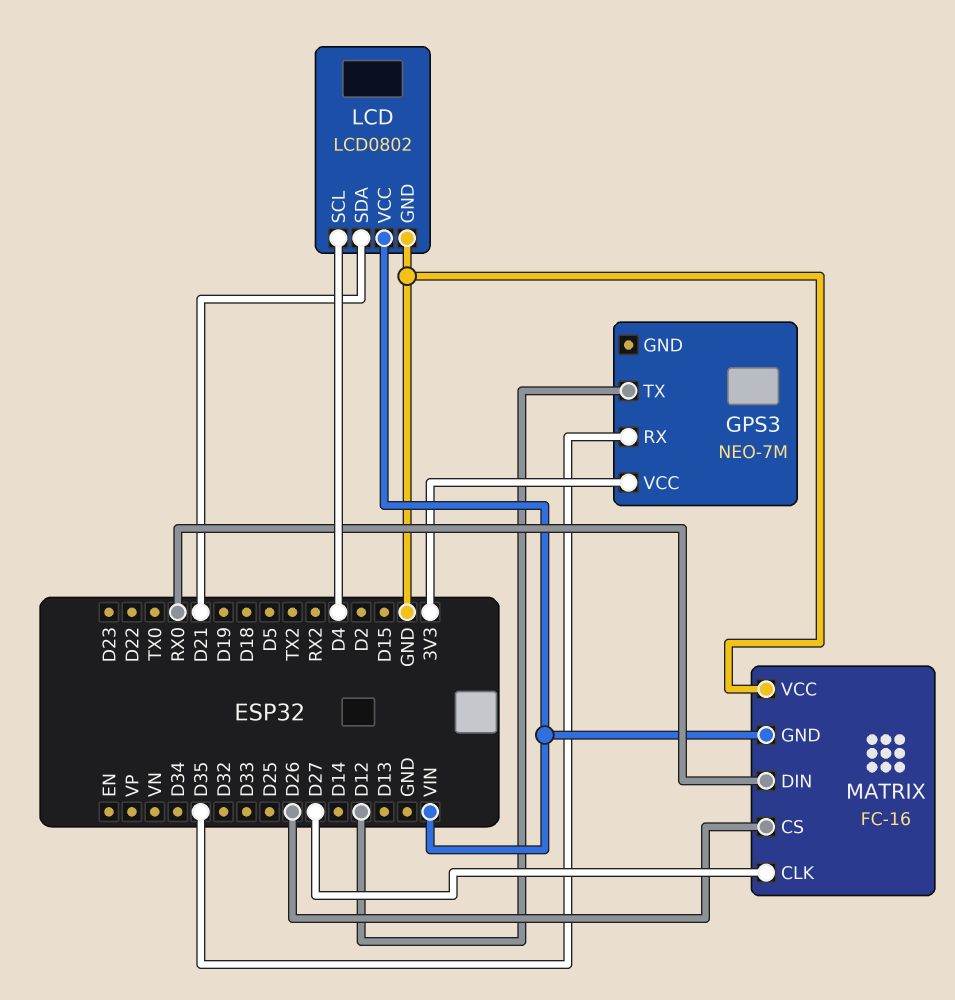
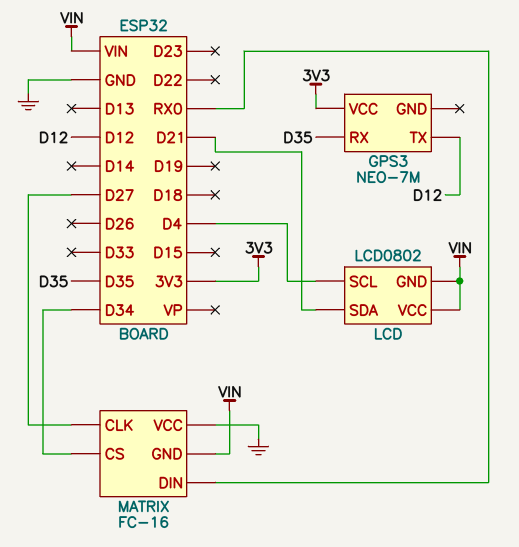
LCD pin GND: GND -> VIN
MATRIX pin CS: D26 -> D34

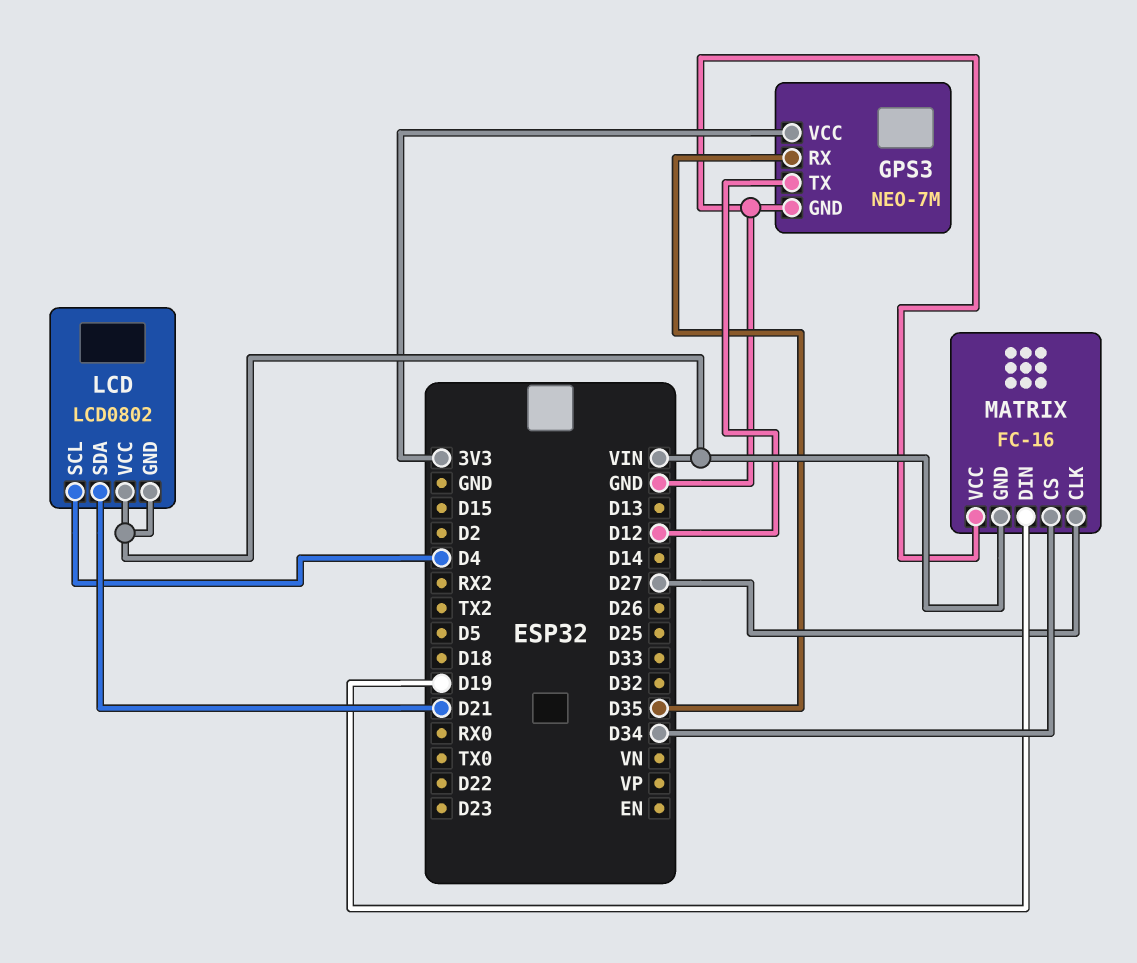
GPS3 pin GND: none -> GND
MATRIX pin DIN: RX0 -> D19

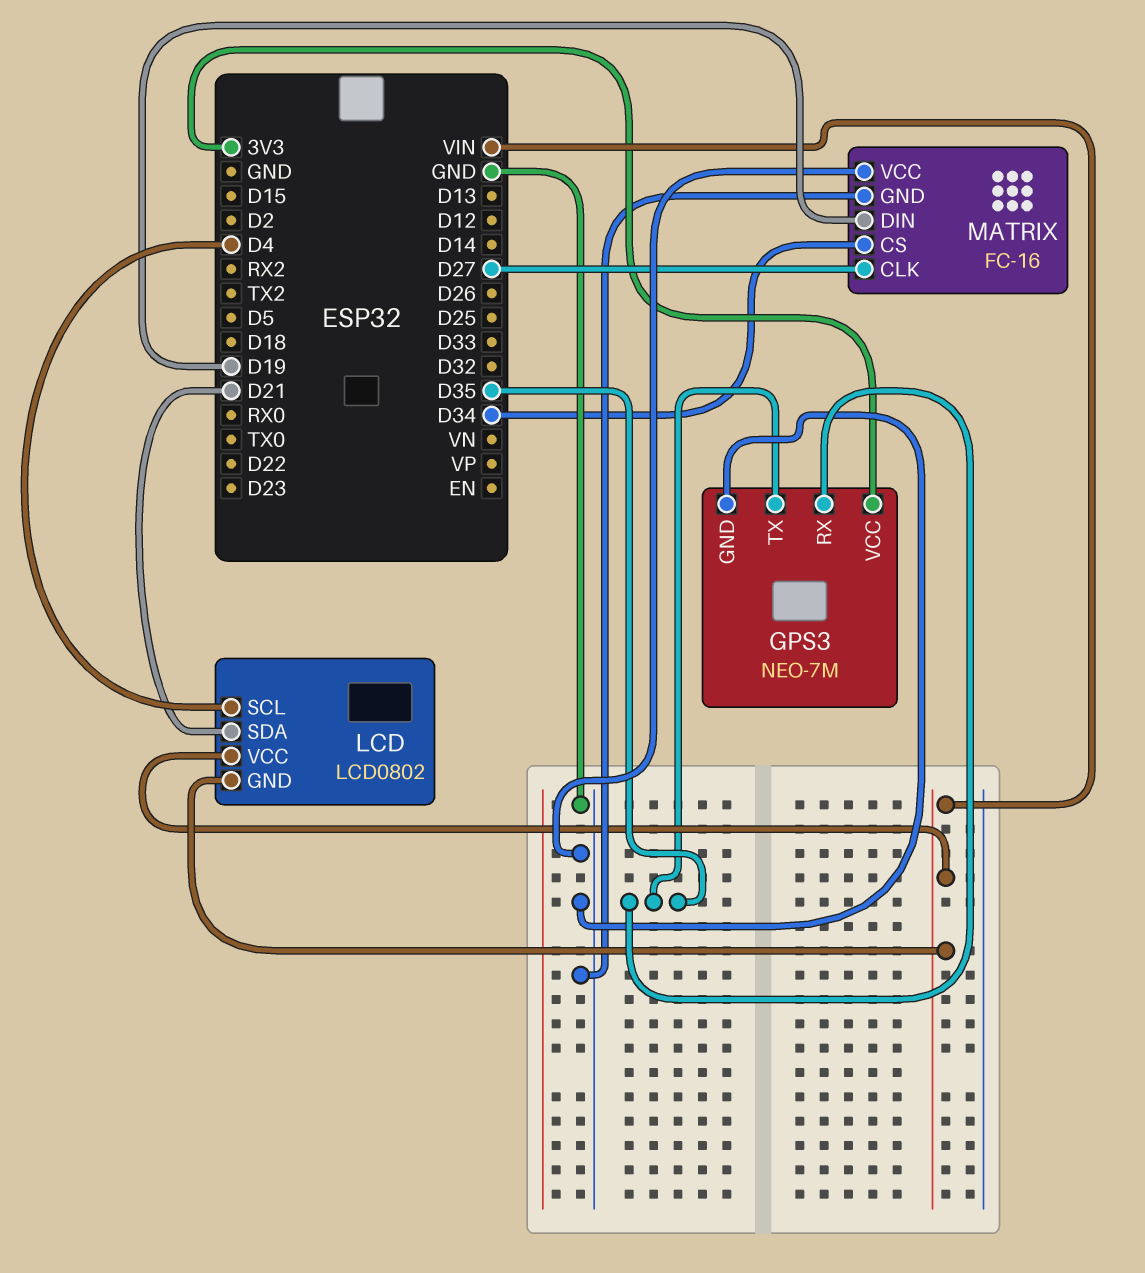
GPS3 pin TX: D12 -> D35
MATRIX pin GND: VIN -> GND

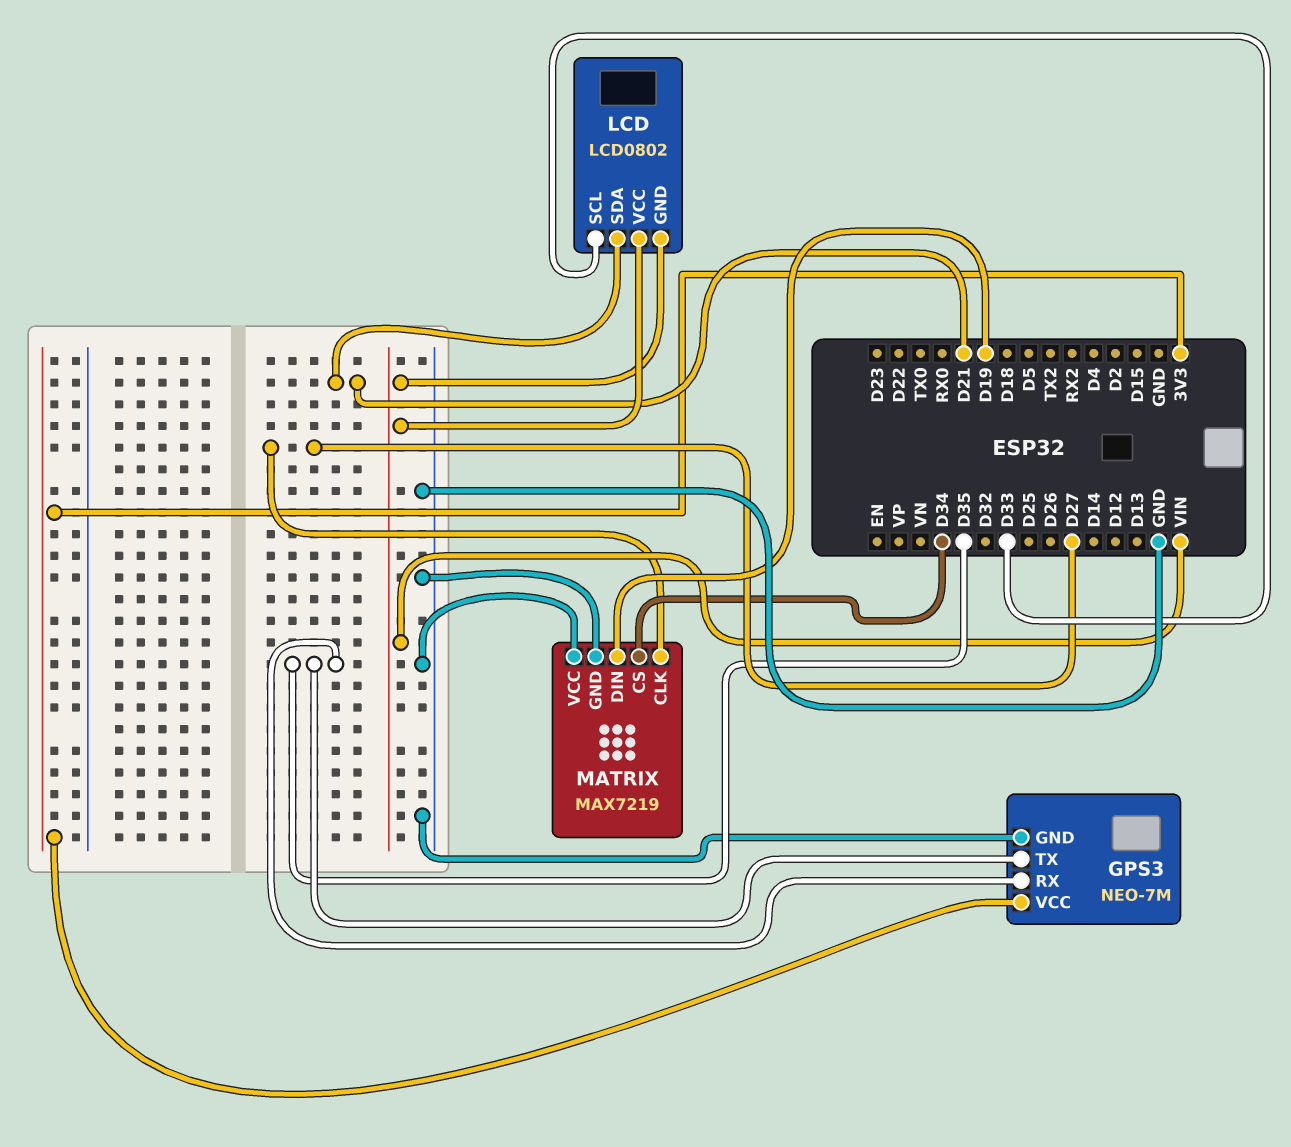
LCD pin SCL: D4 -> D33
MATRIX: FC-16 -> MAX7219

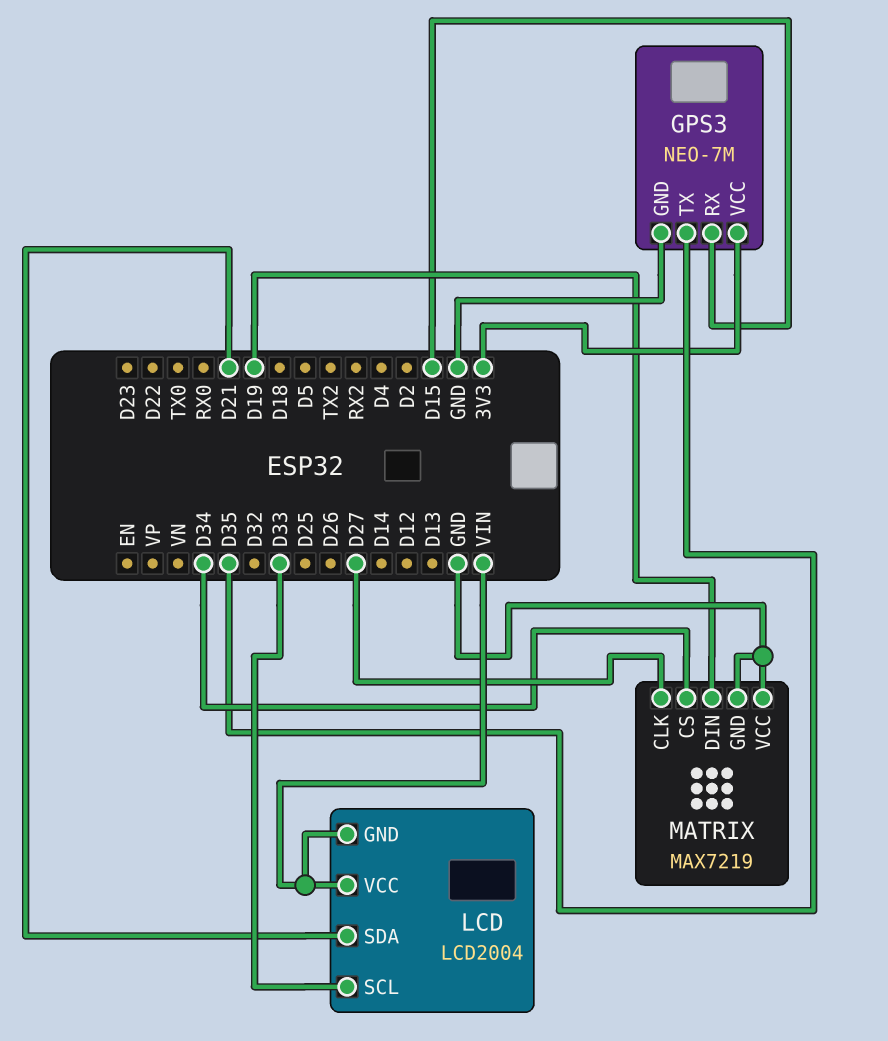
GPS3 pin RX: D35 -> D15
LCD: LCD0802 -> LCD2004

